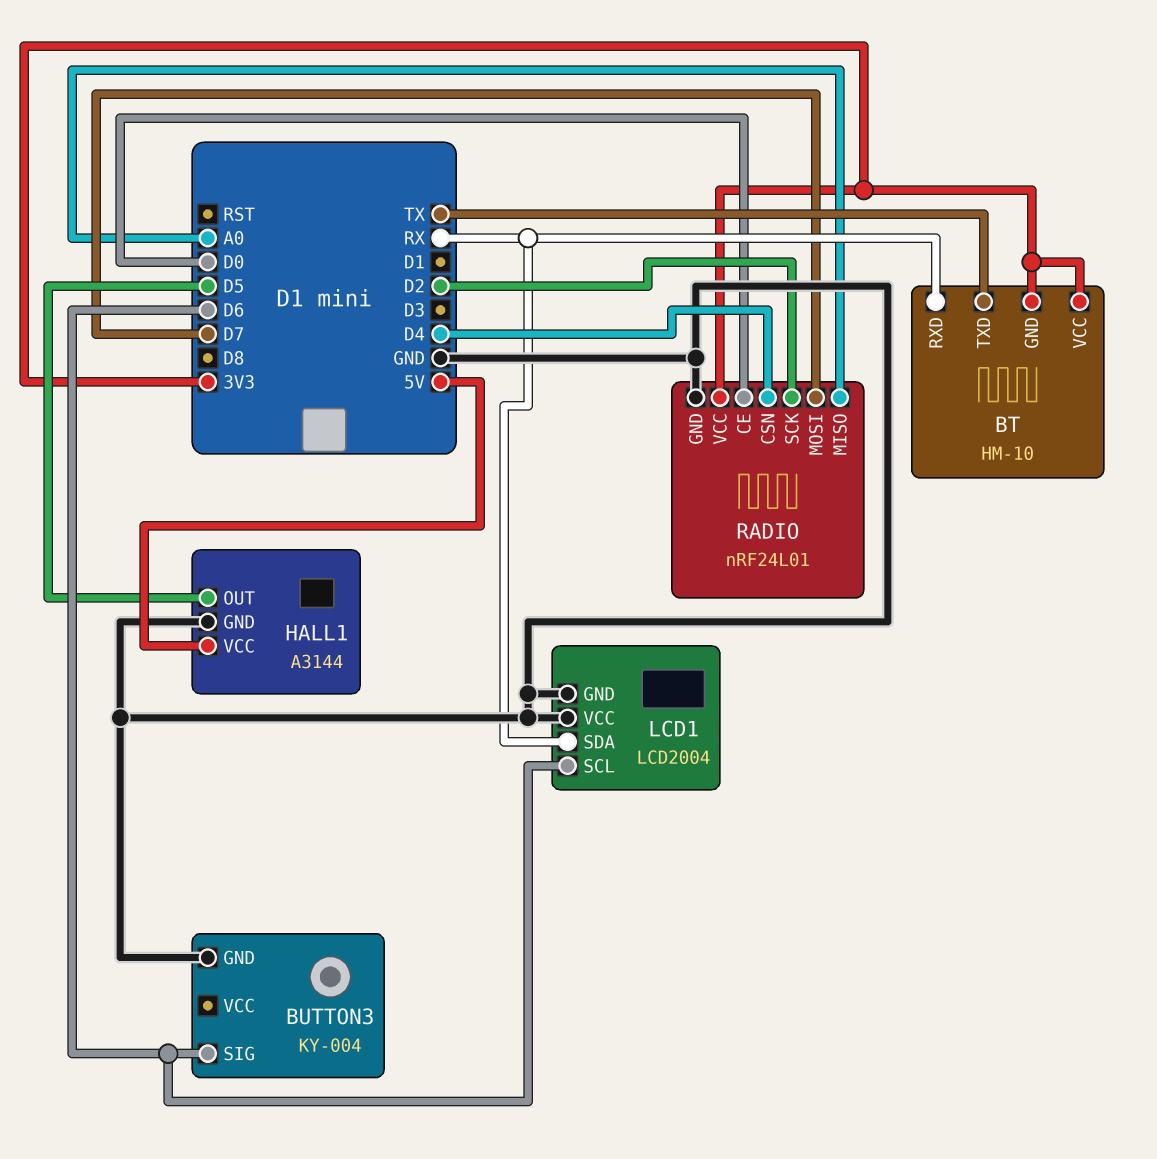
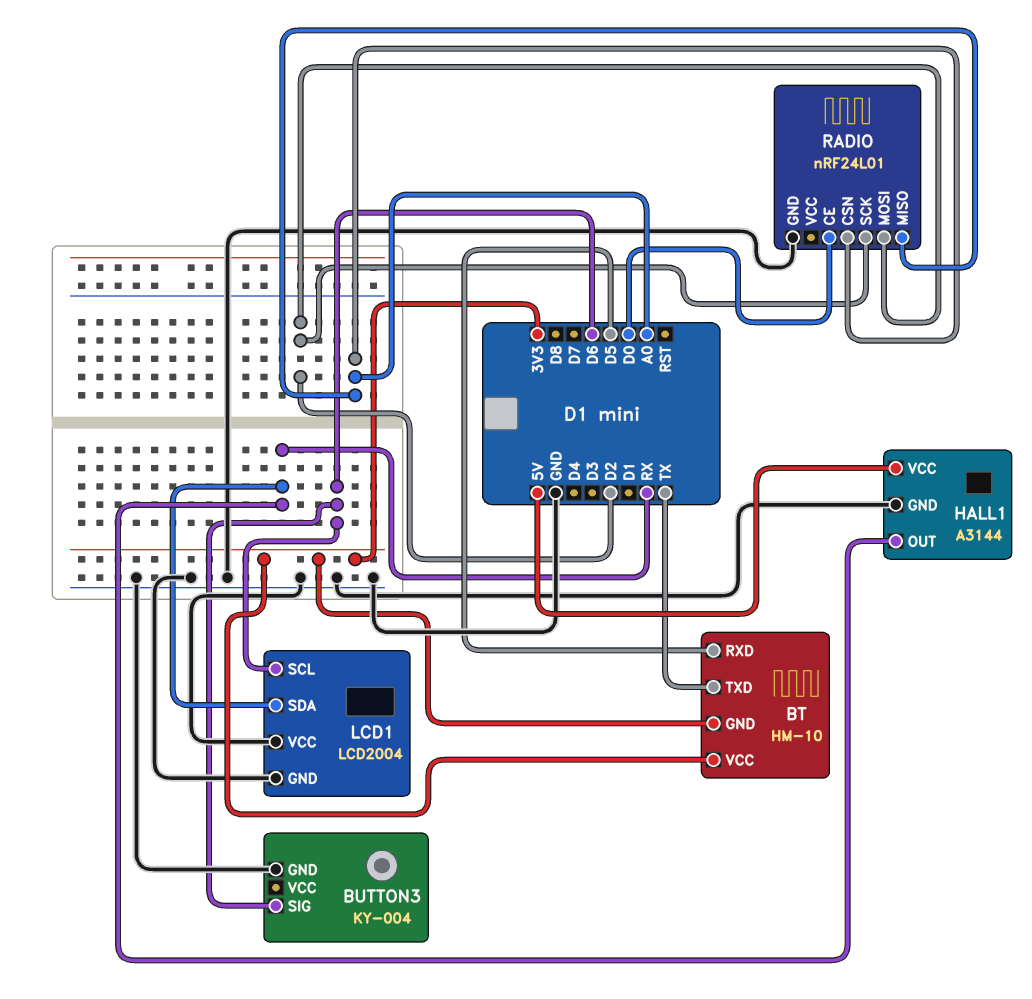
BT pin RXD: RX -> D5
HALL1 pin OUT: D5 -> RX
RADIO pin CSN: D4 -> A0
RADIO pin MOSI: D7 -> D2
RADIO pin VCC: 3V3 -> none

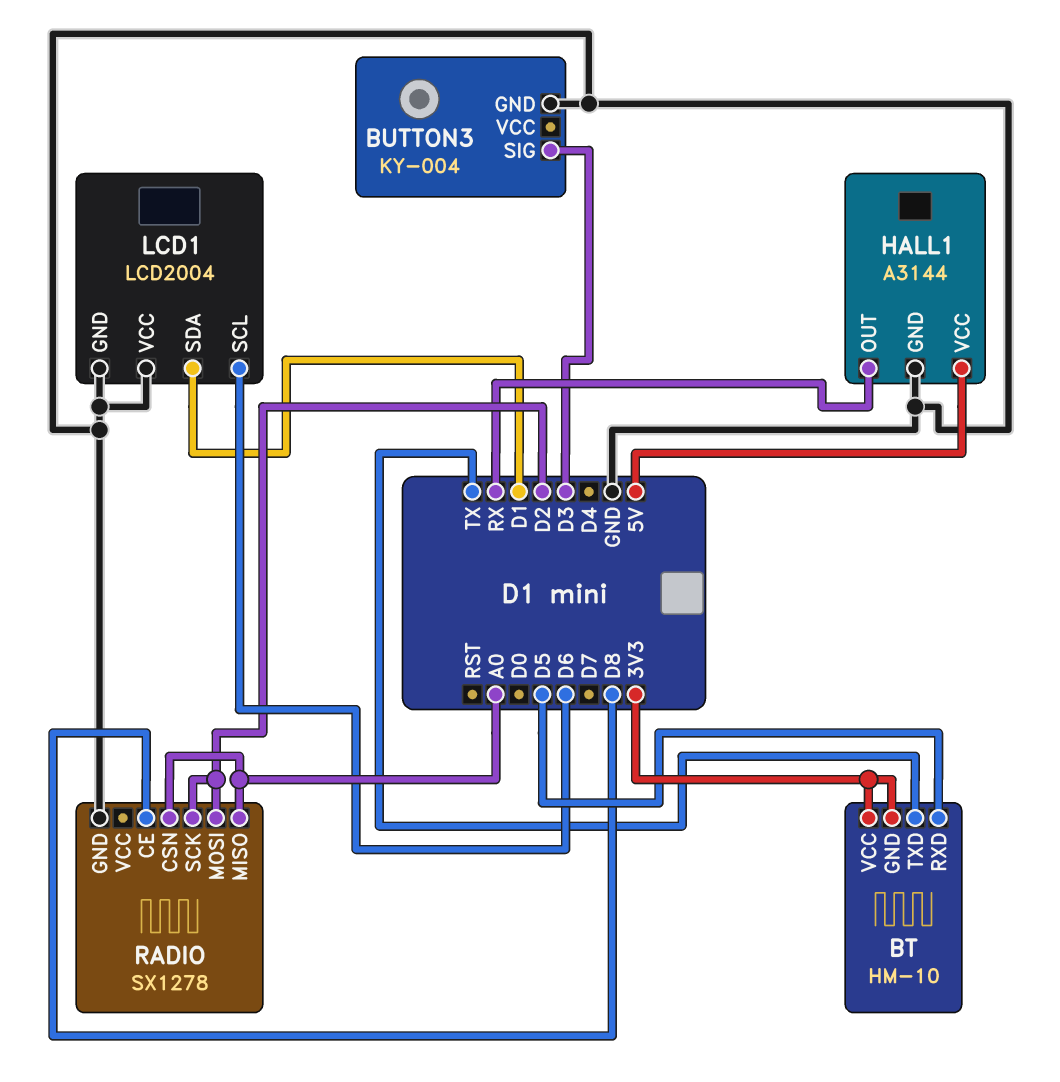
BUTTON3 pin SIG: D6 -> D3
LCD1 pin SDA: RX -> D1
RADIO: nRF24L01 -> SX1278
RADIO pin CE: D0 -> D8

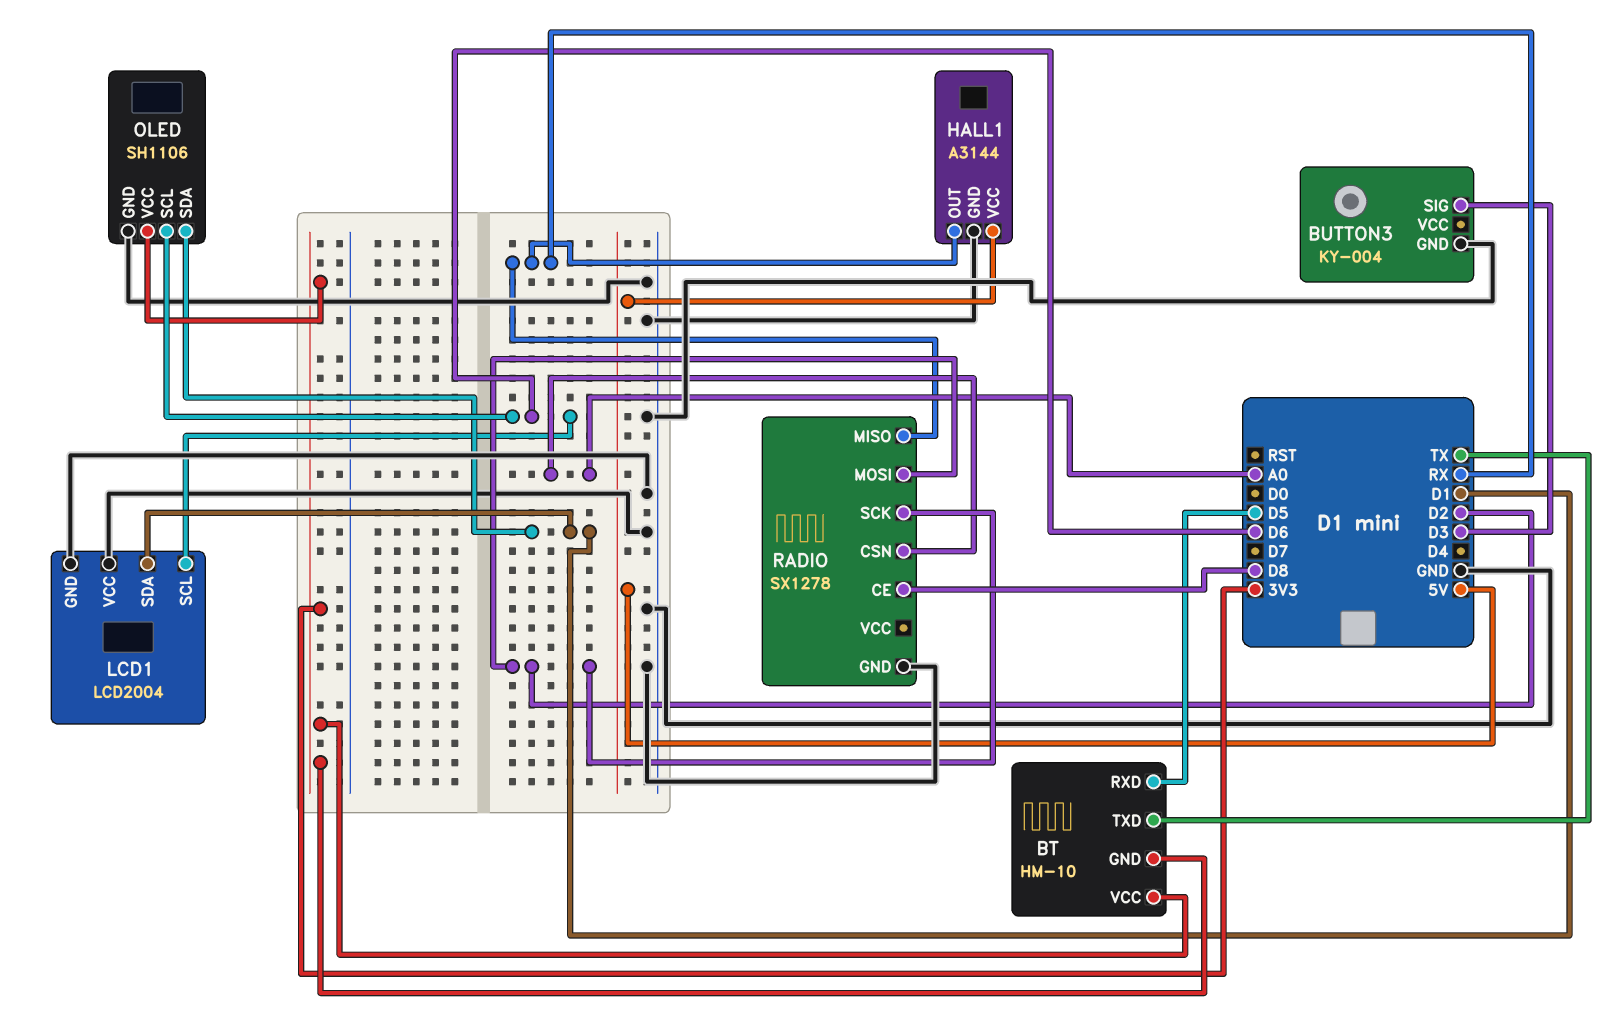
OLED: none -> SH1106
OLED pin GND: none -> GND
OLED pin SCL: none -> D6
OLED pin SDA: none -> D1
OLED pin VCC: none -> 3V3
RADIO pin MISO: A0 -> RX

